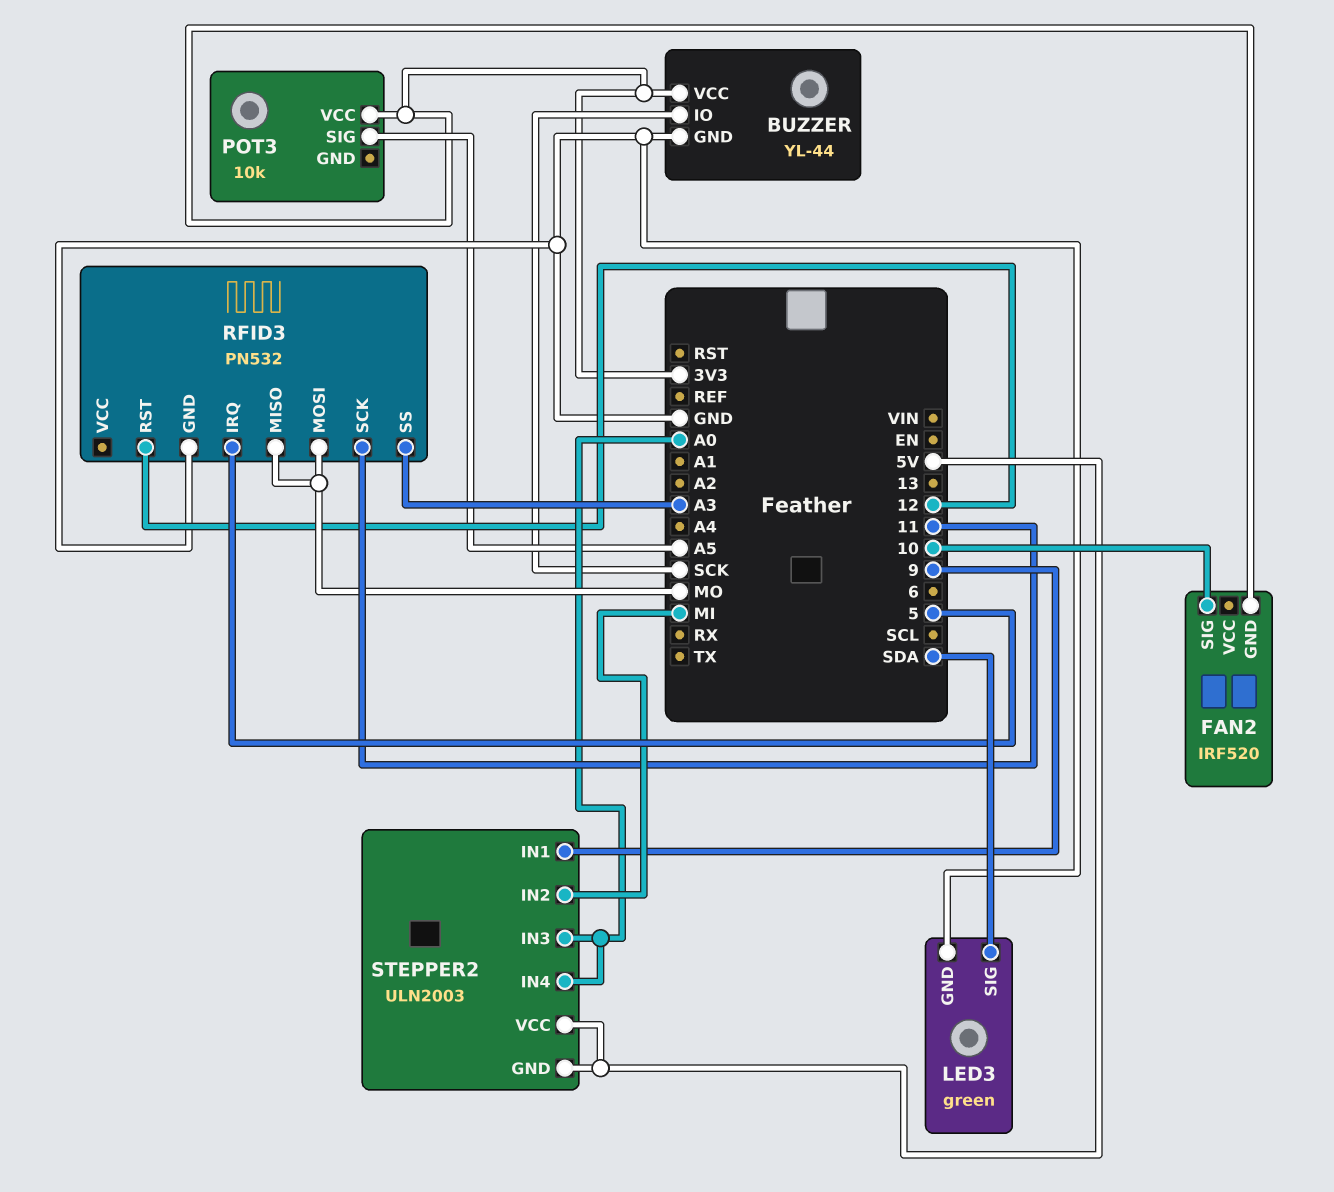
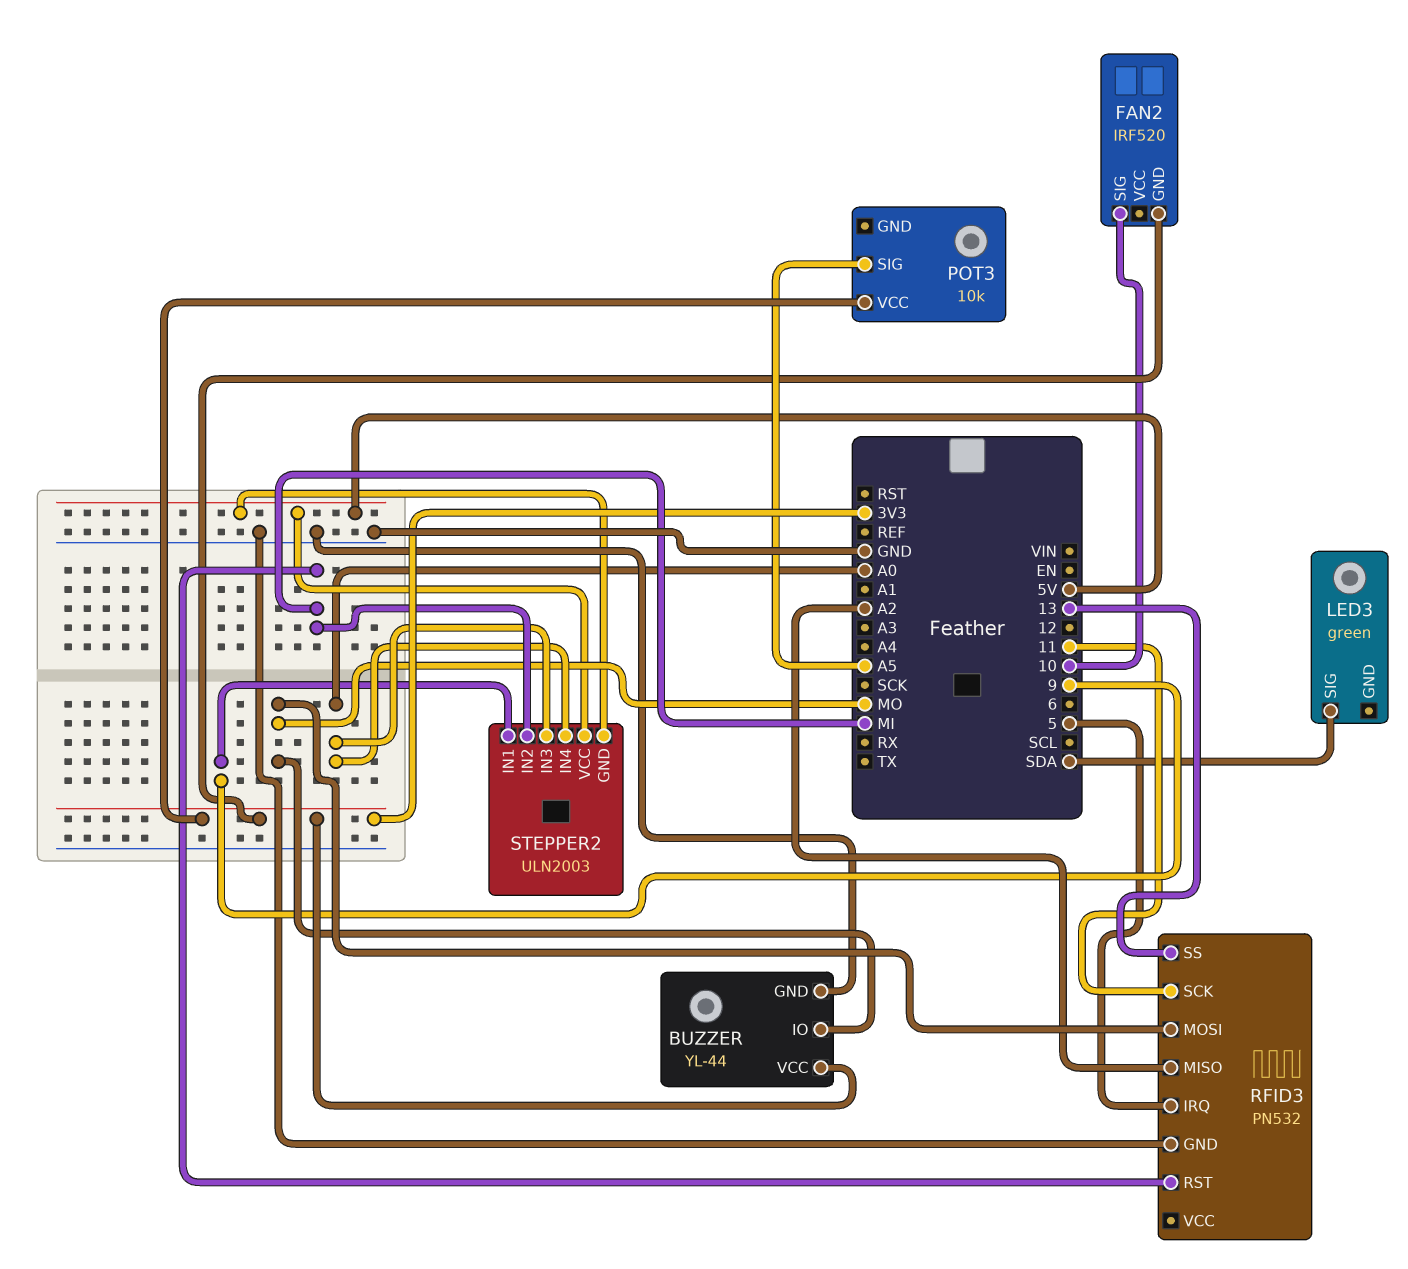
BUZZER pin IO: SCK -> MO
LED3 pin GND: GND -> none
RFID3 pin MISO: MO -> A2
RFID3 pin RST: 12 -> MI
RFID3 pin SS: A3 -> 13

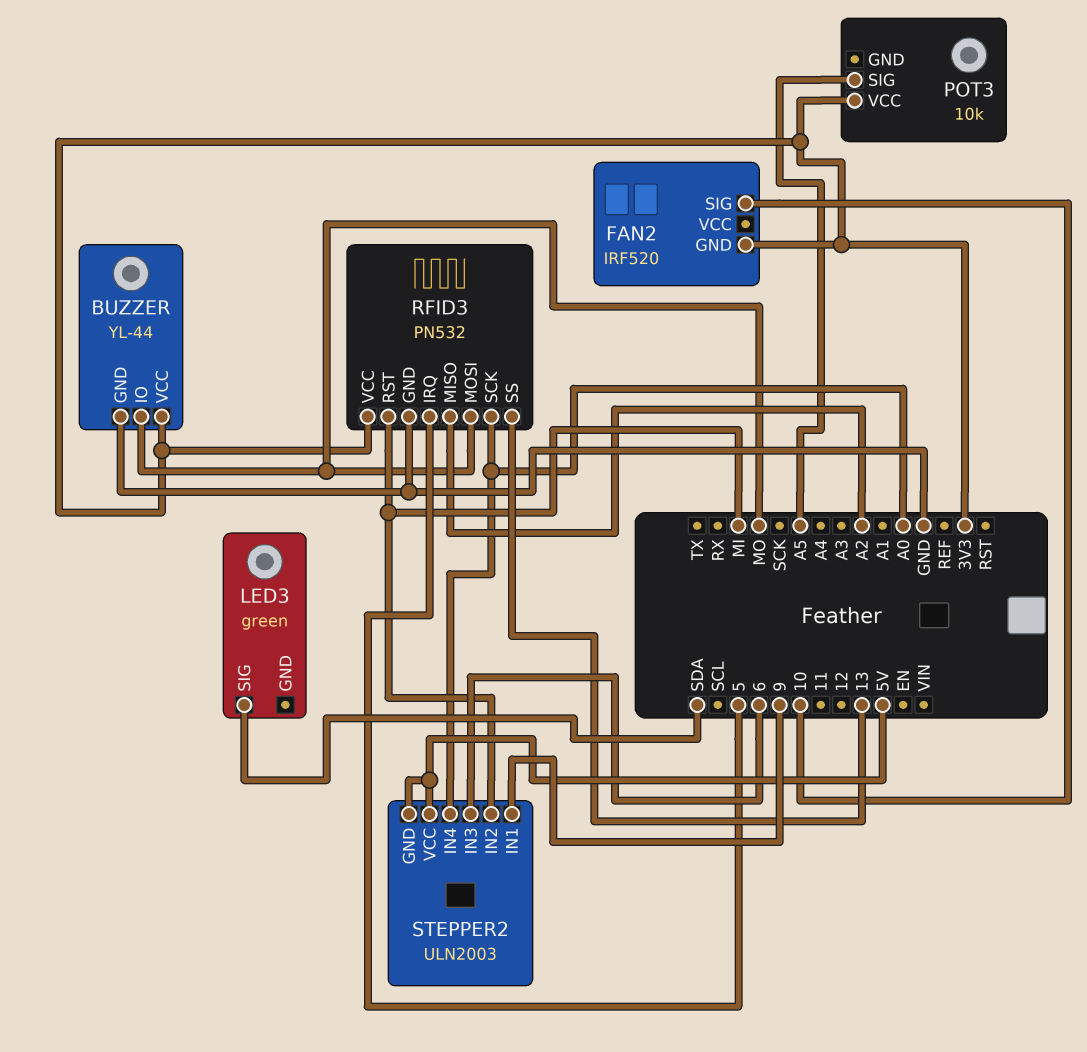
RFID3 pin SCK: 11 -> A0
RFID3 pin VCC: none -> 3V3
STEPPER2 pin IN3: A0 -> 6

